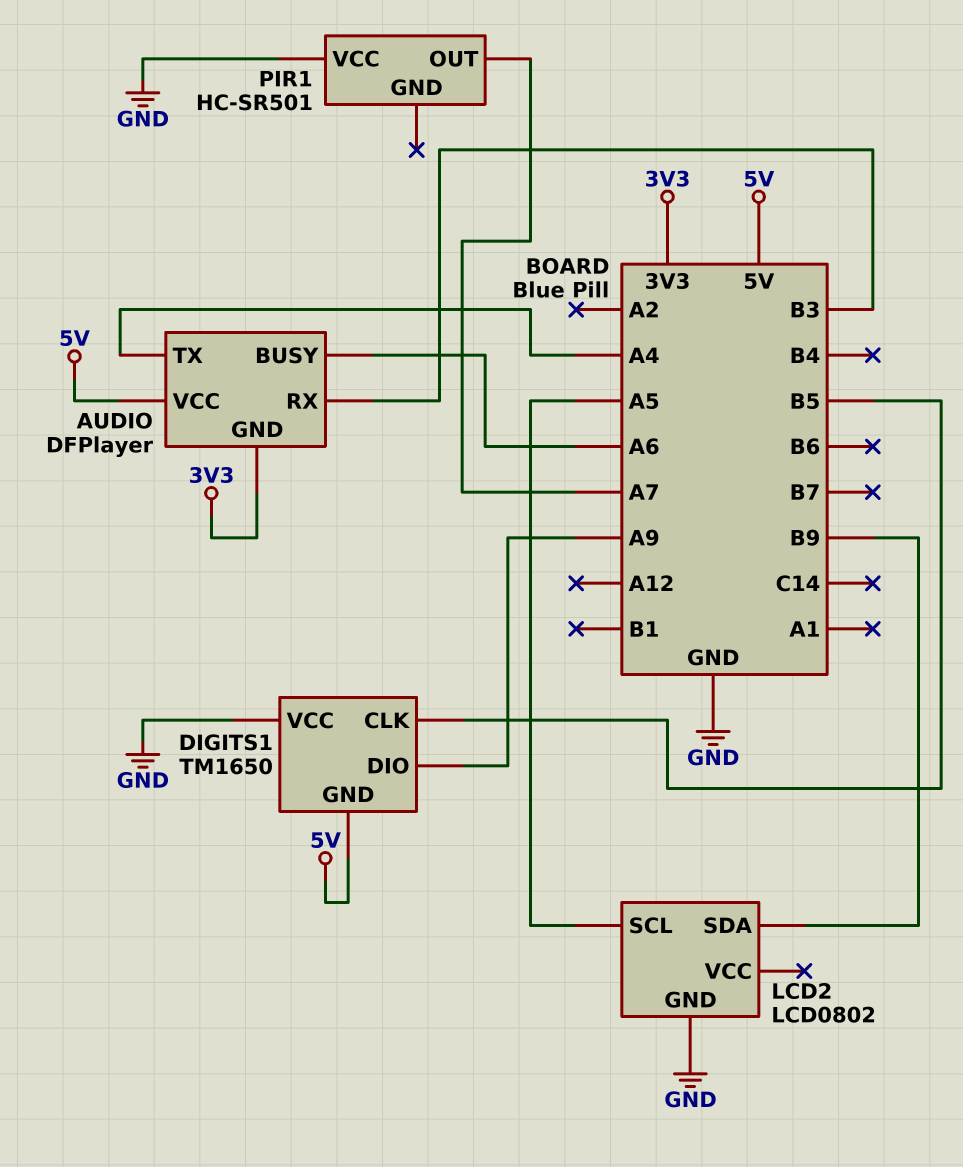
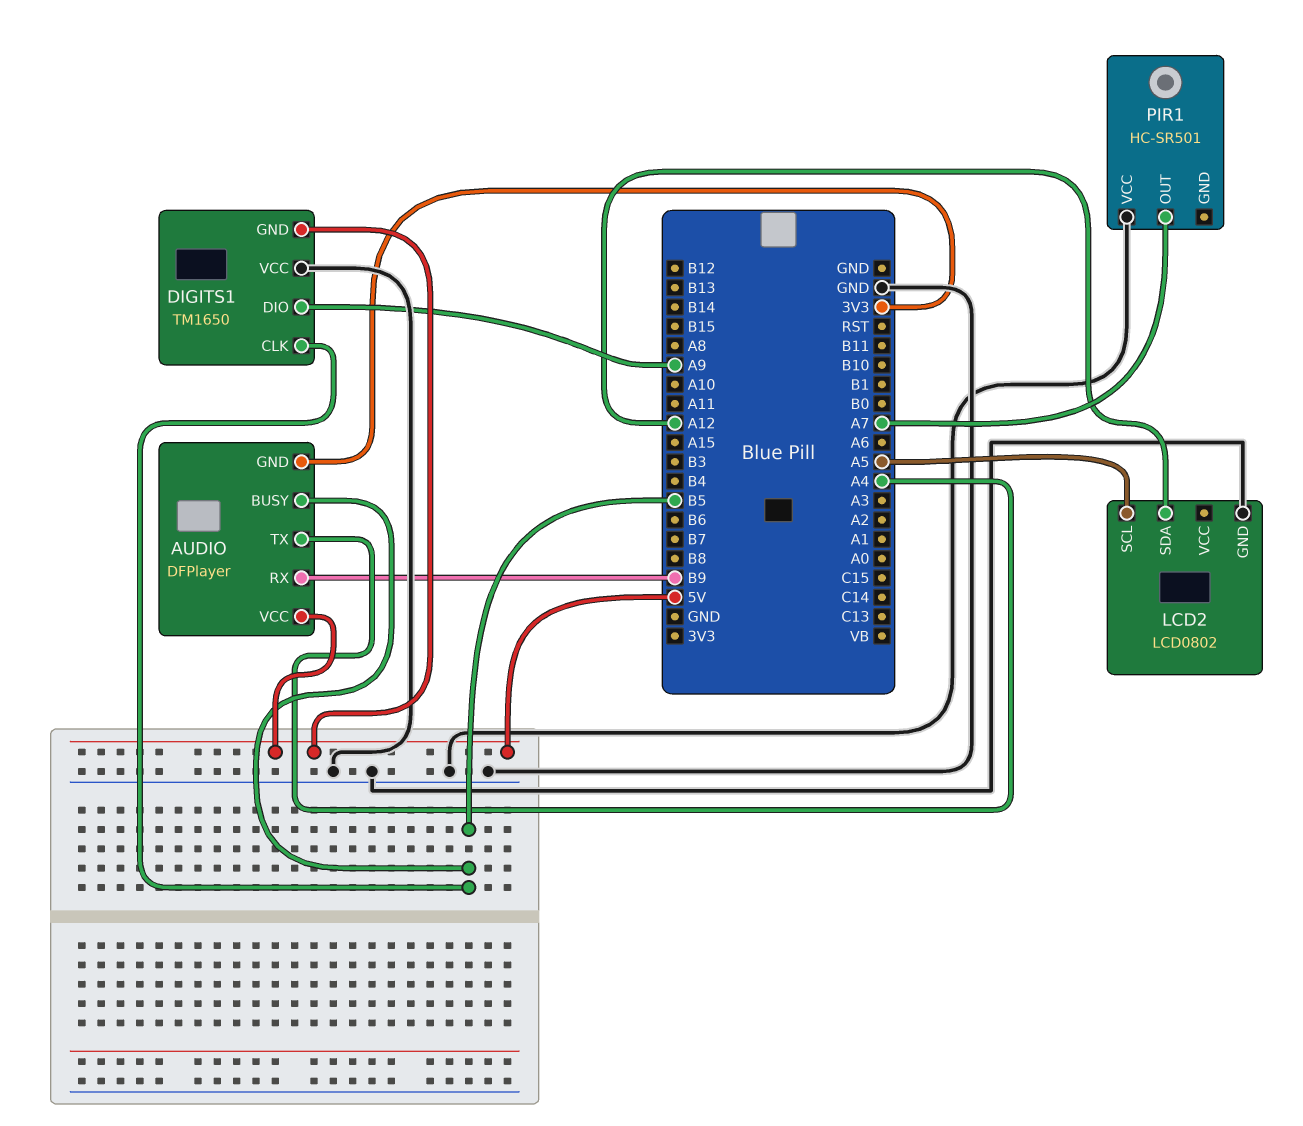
AUDIO pin BUSY: A6 -> B5
AUDIO pin RX: B3 -> B9
LCD2 pin SDA: B9 -> A12

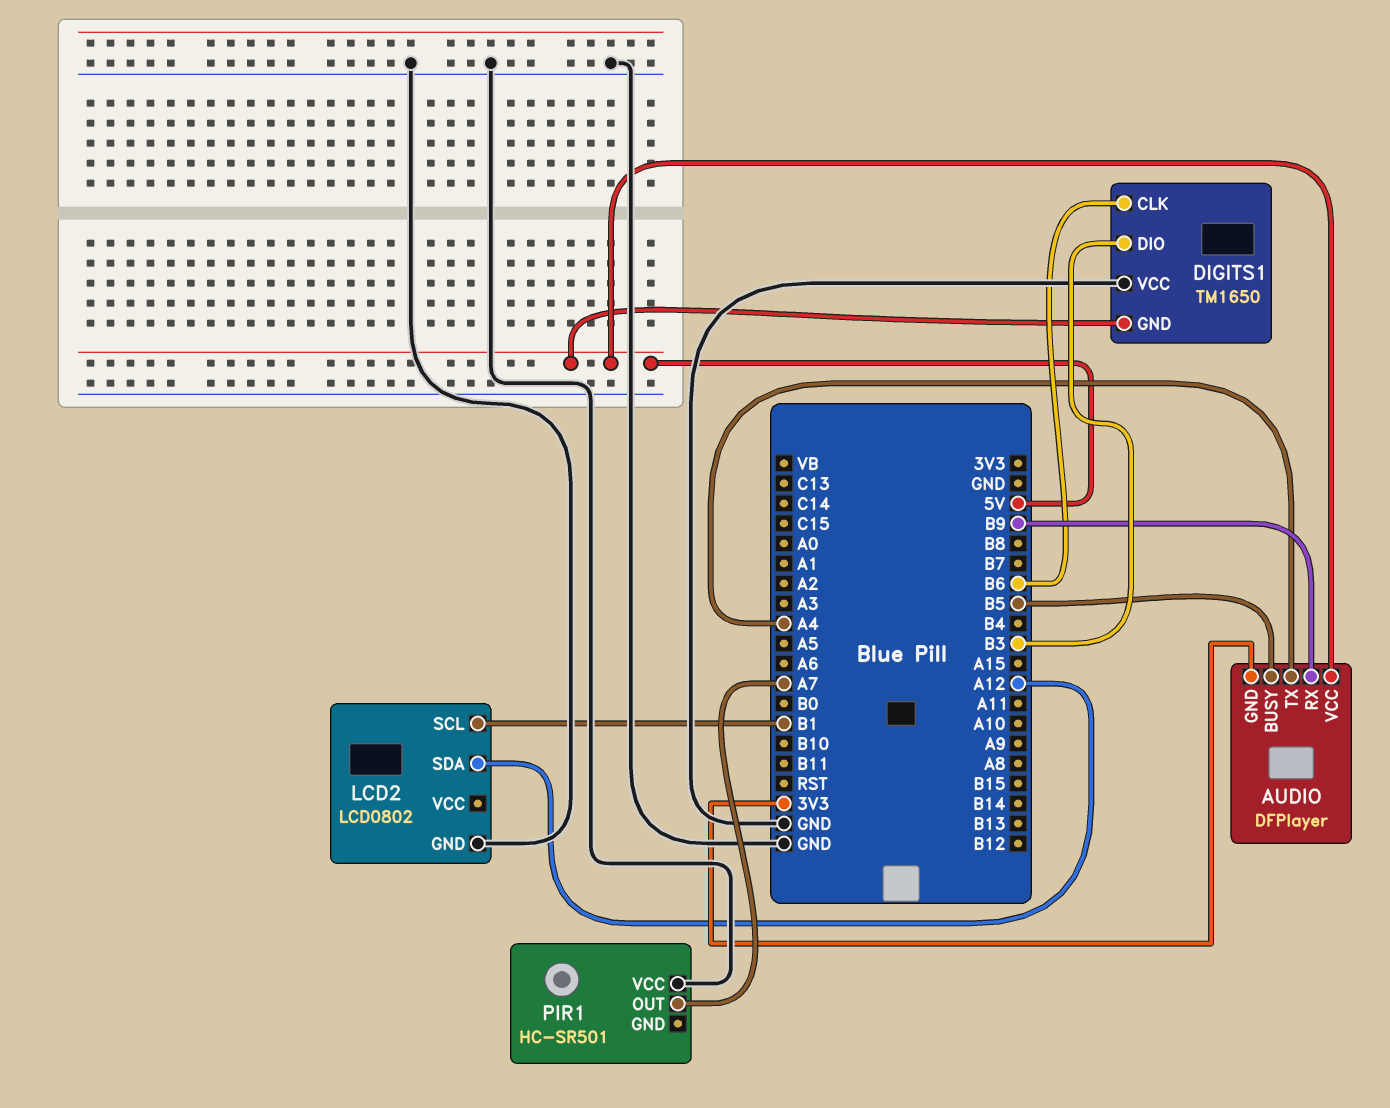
DIGITS1 pin CLK: B5 -> B6
DIGITS1 pin DIO: A9 -> B3
LCD2 pin SCL: A5 -> B1

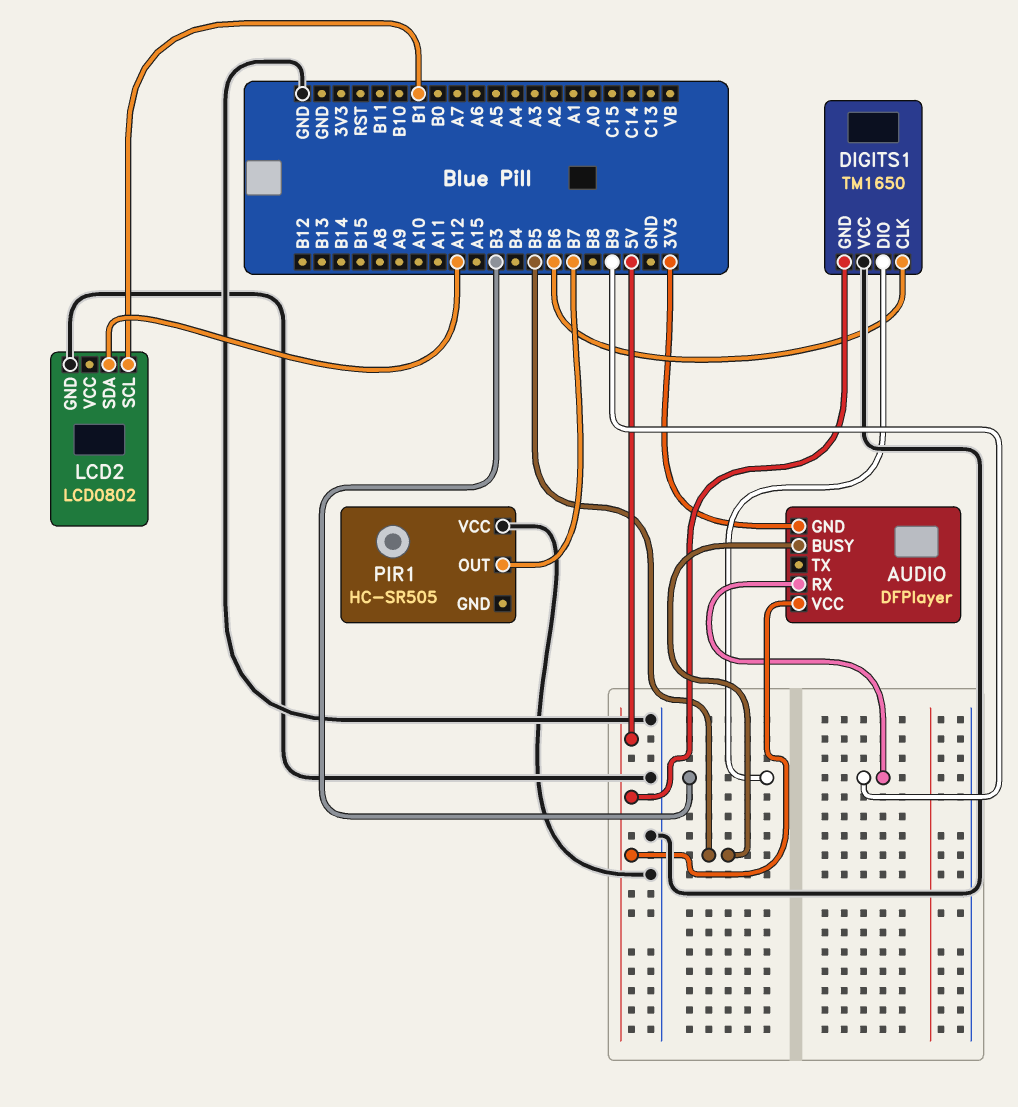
AUDIO pin TX: A4 -> none
PIR1: HC-SR501 -> HC-SR505
PIR1 pin OUT: A7 -> B7

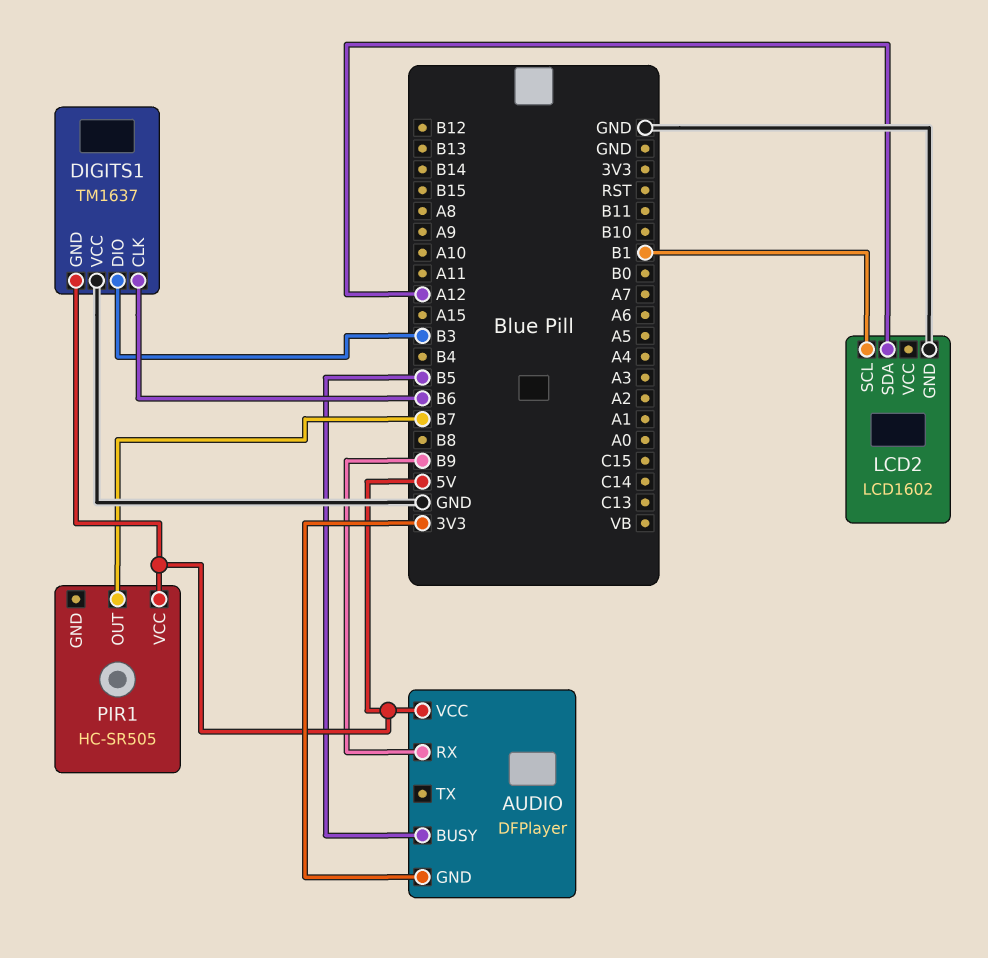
DIGITS1: TM1650 -> TM1637
LCD2: LCD0802 -> LCD1602
PIR1 pin VCC: GND -> 5V

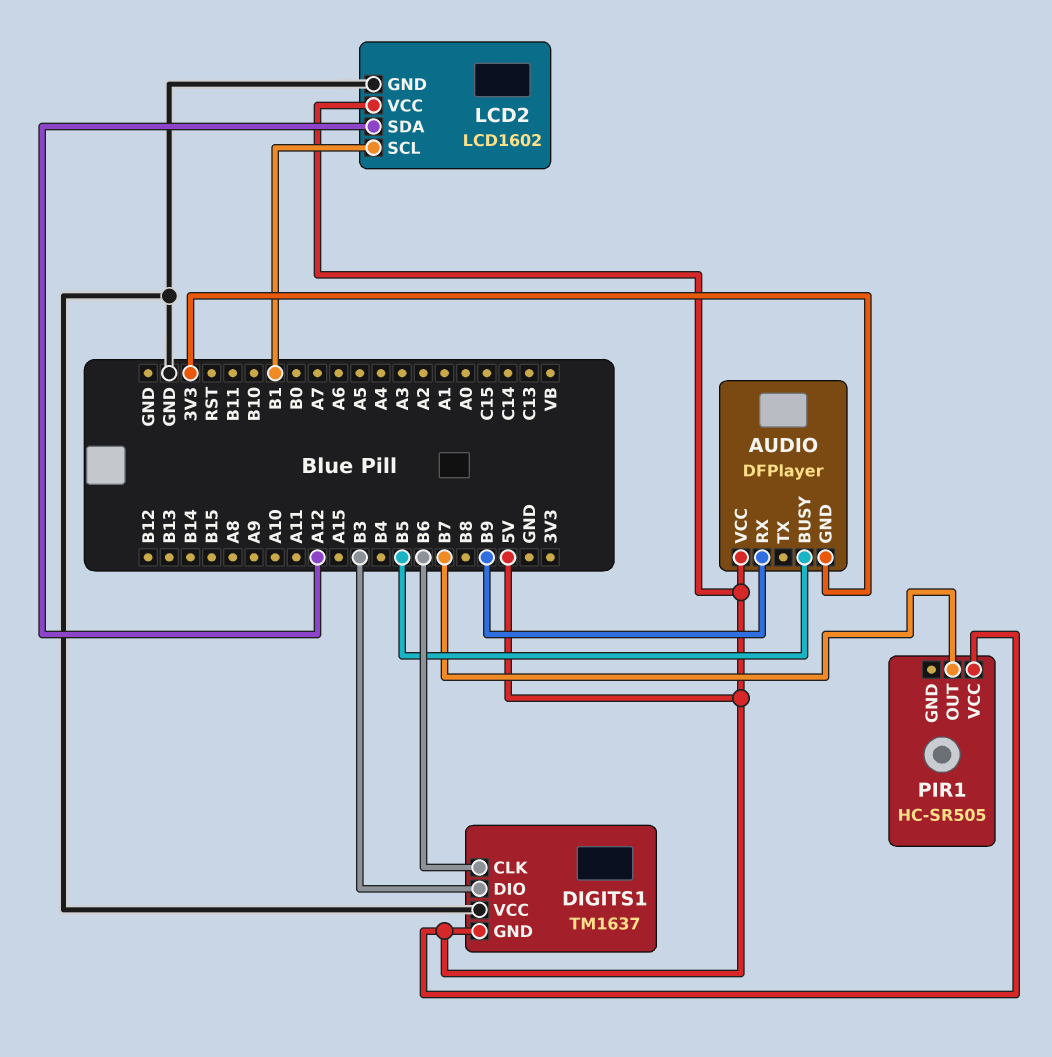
LCD2 pin VCC: none -> 5V

